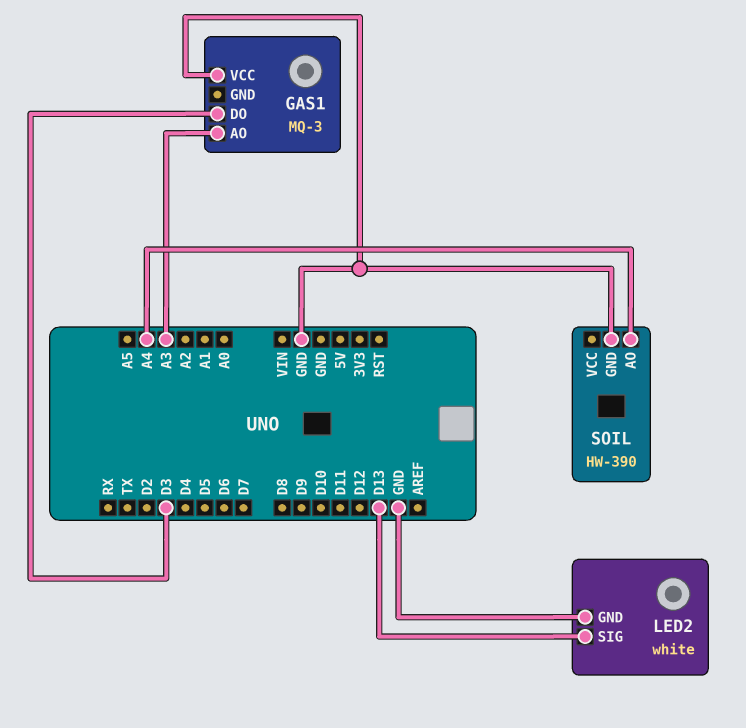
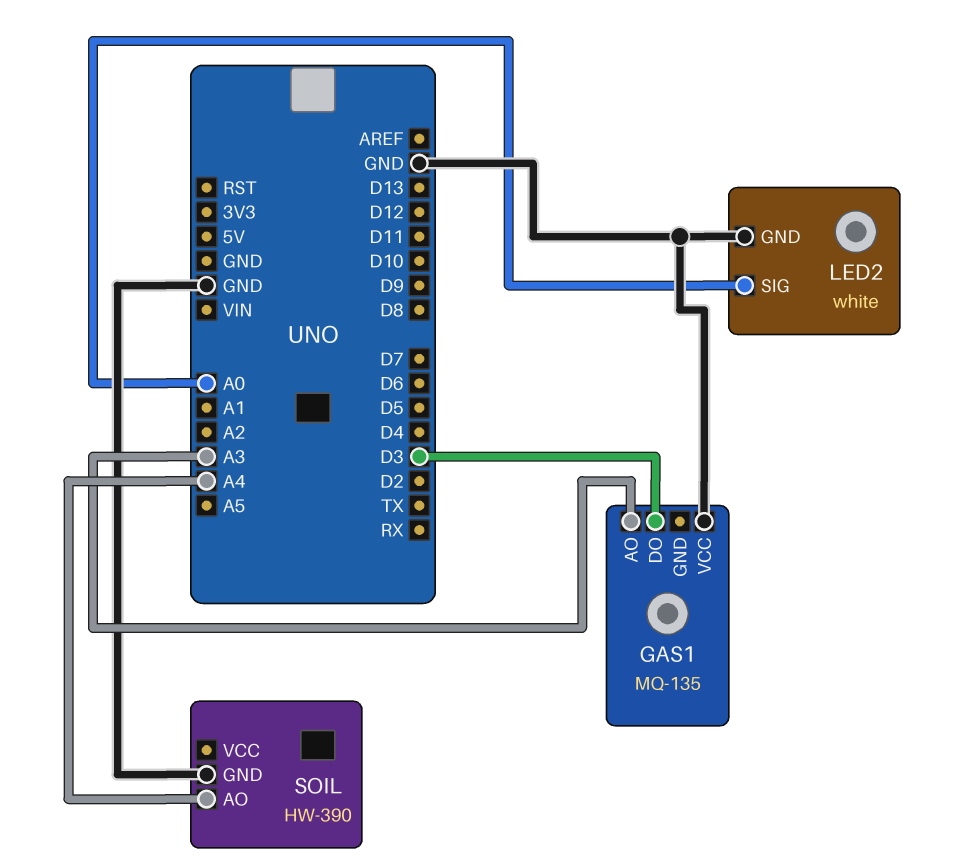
GAS1: MQ-3 -> MQ-135
LED2 pin SIG: D13 -> A0

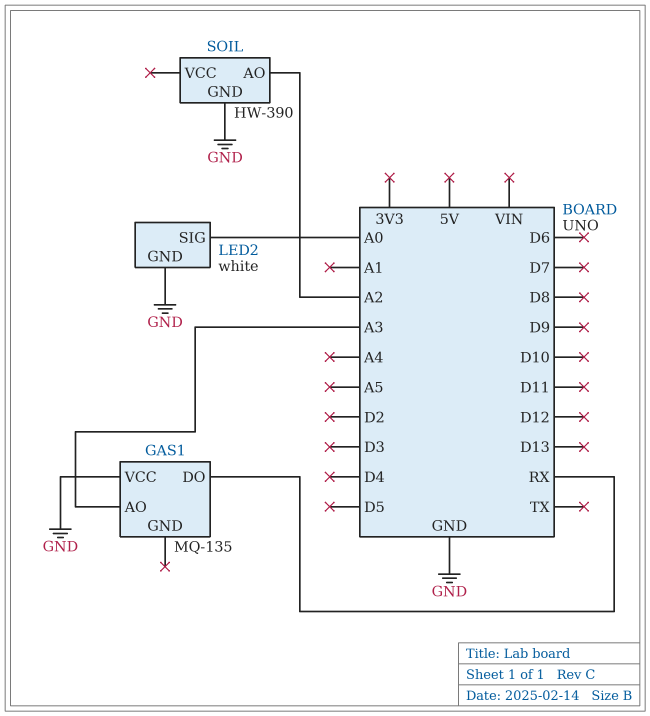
GAS1 pin DO: D3 -> RX
SOIL pin AO: A4 -> A2

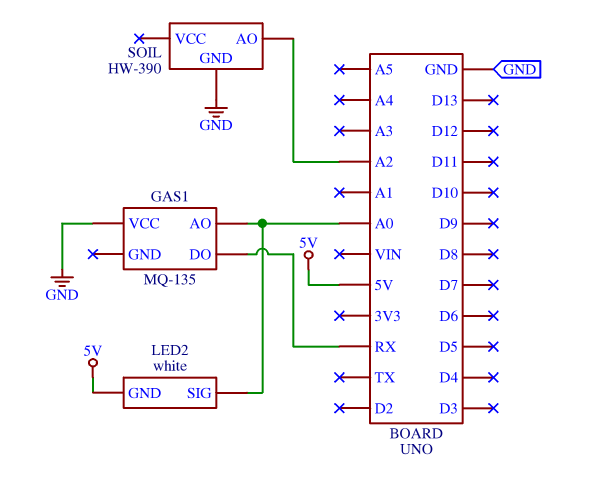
GAS1 pin AO: A3 -> A0
LED2 pin GND: GND -> 5V

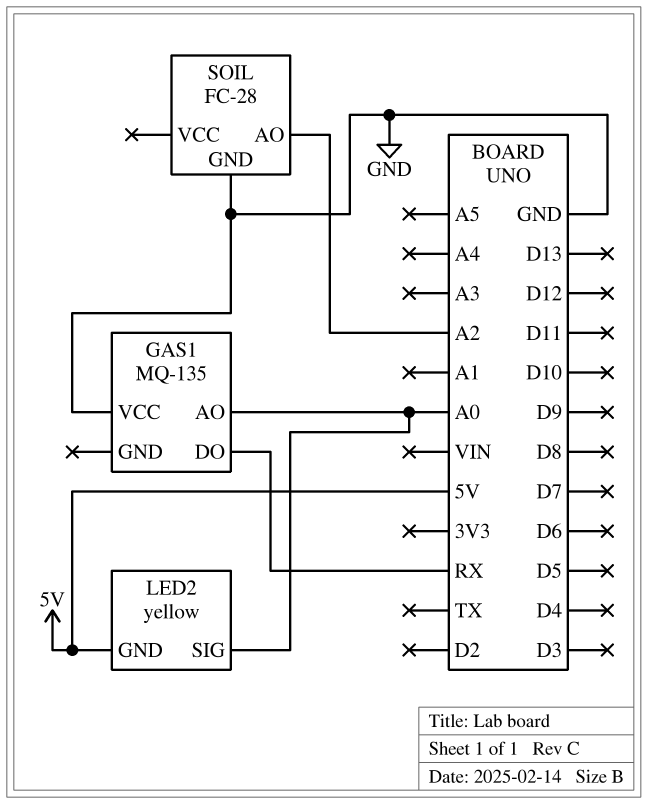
LED2: white -> yellow
SOIL: HW-390 -> FC-28

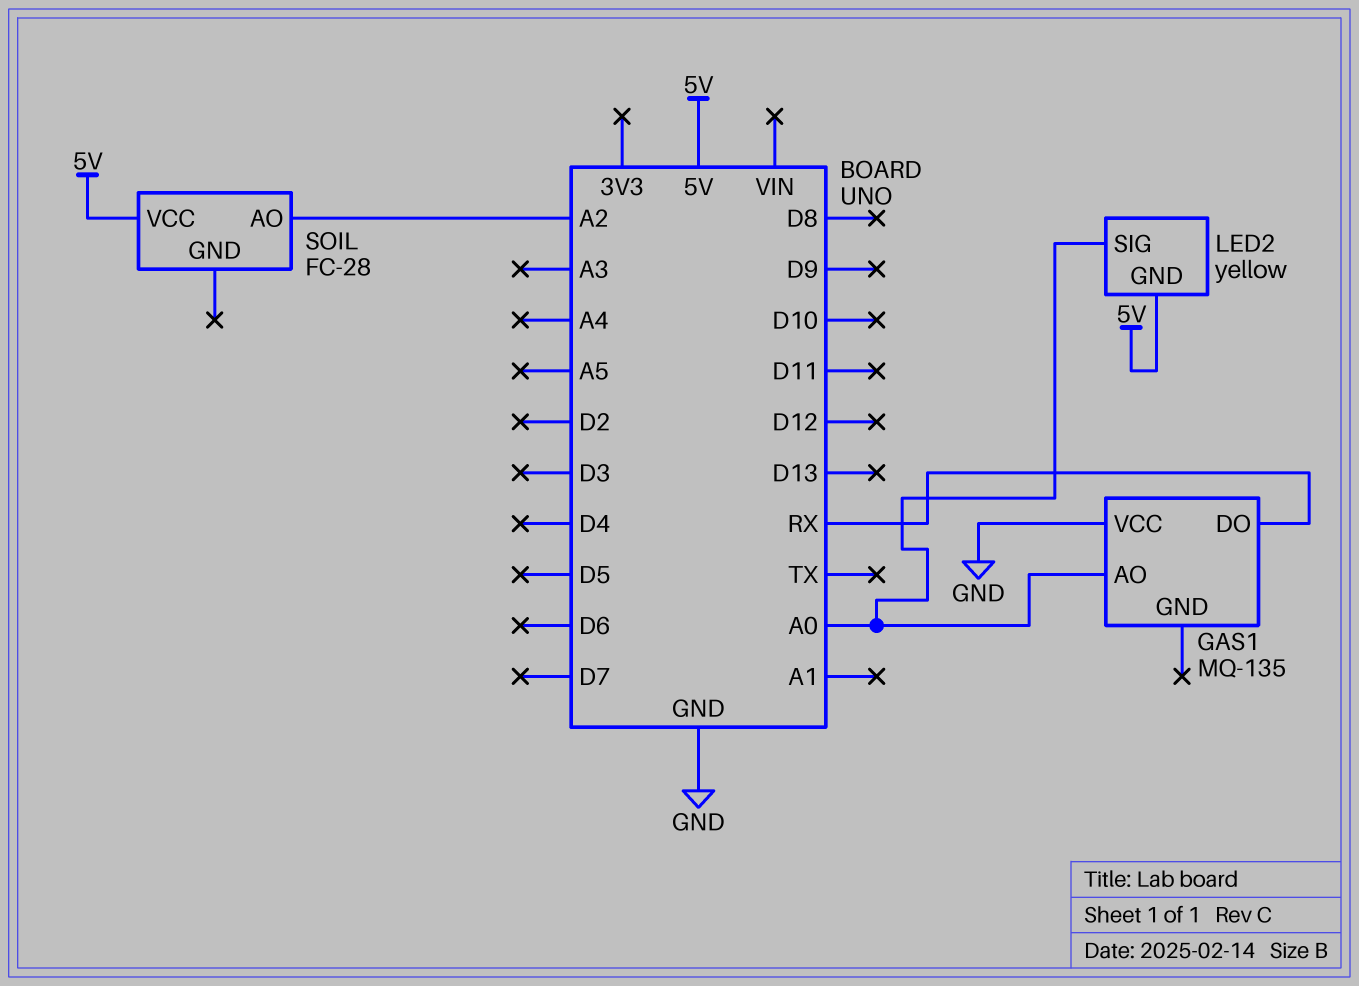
SOIL pin GND: GND -> none
SOIL pin VCC: none -> 5V

